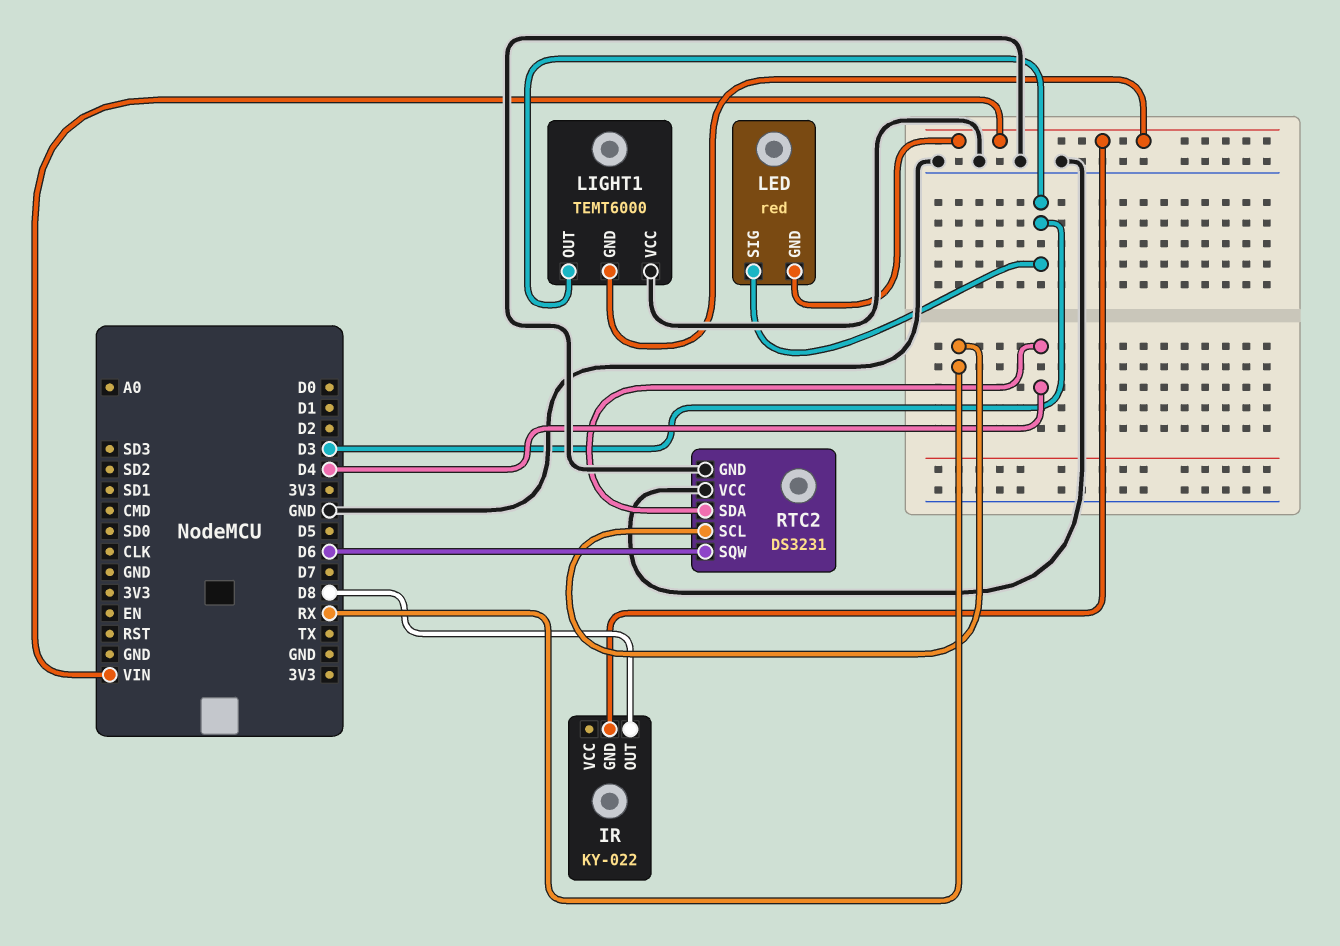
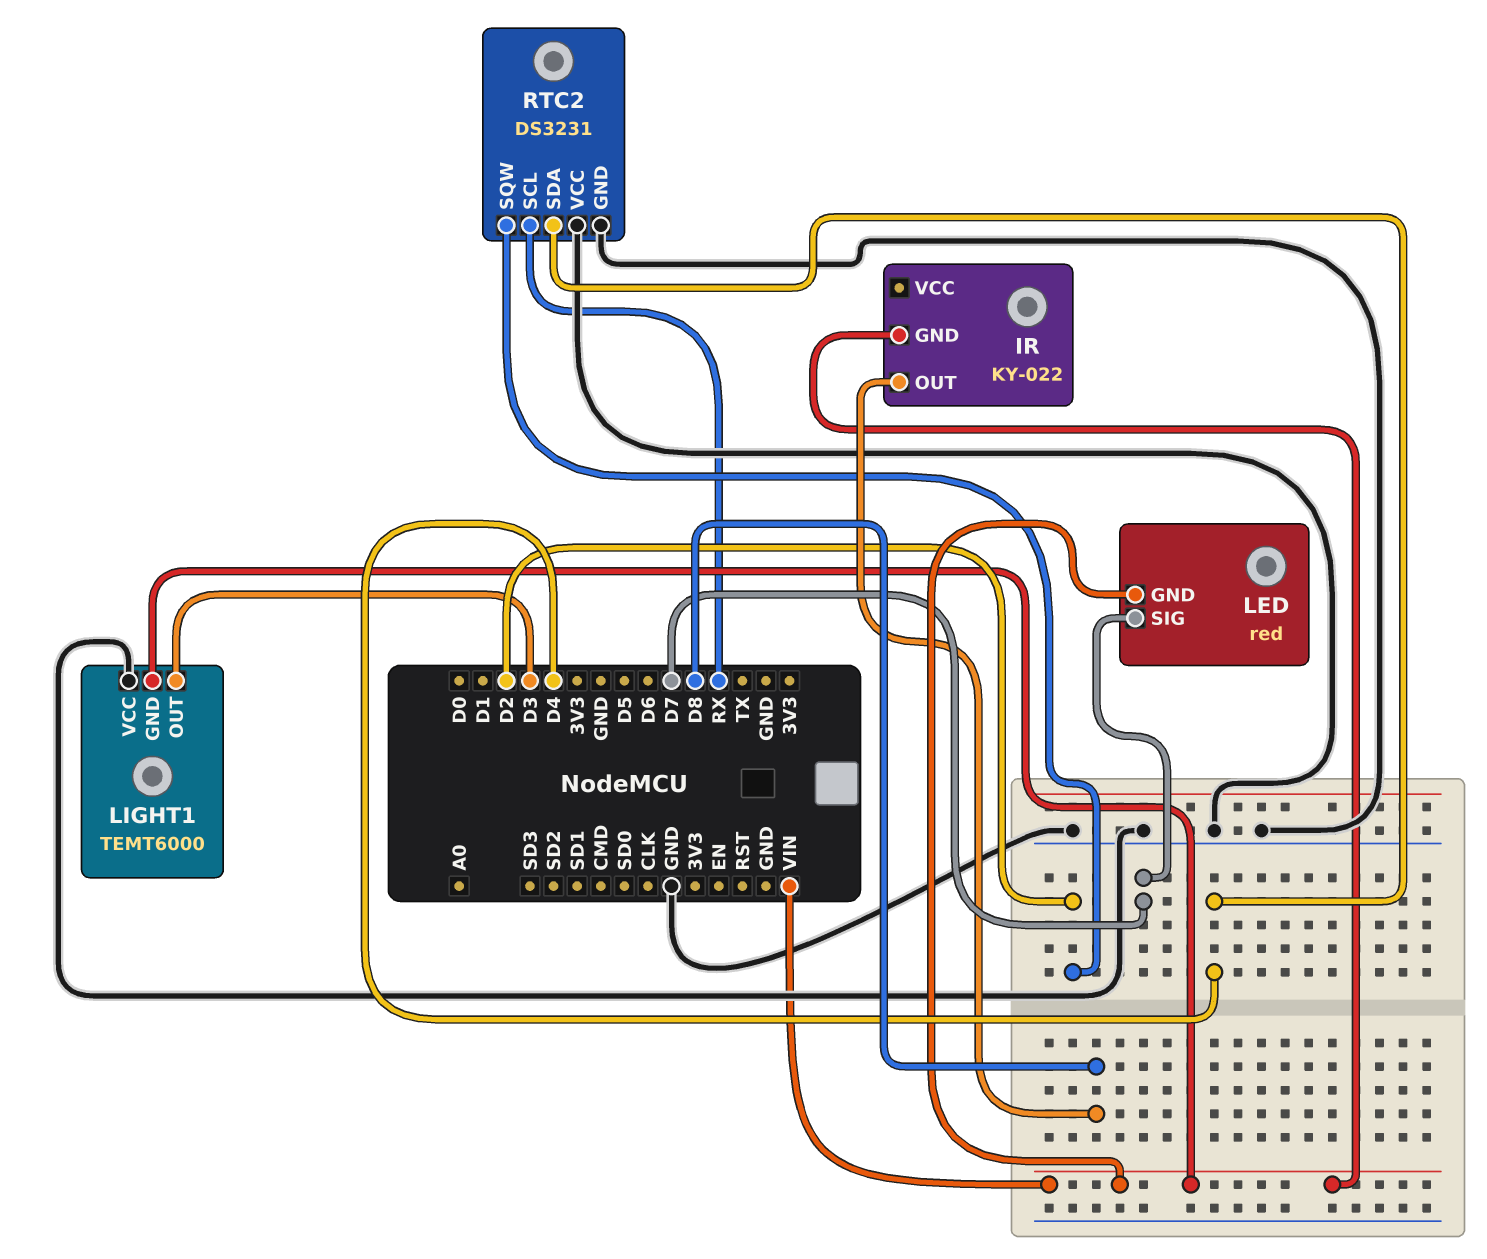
LED pin SIG: D3 -> D7
RTC2 pin SQW: D6 -> D2

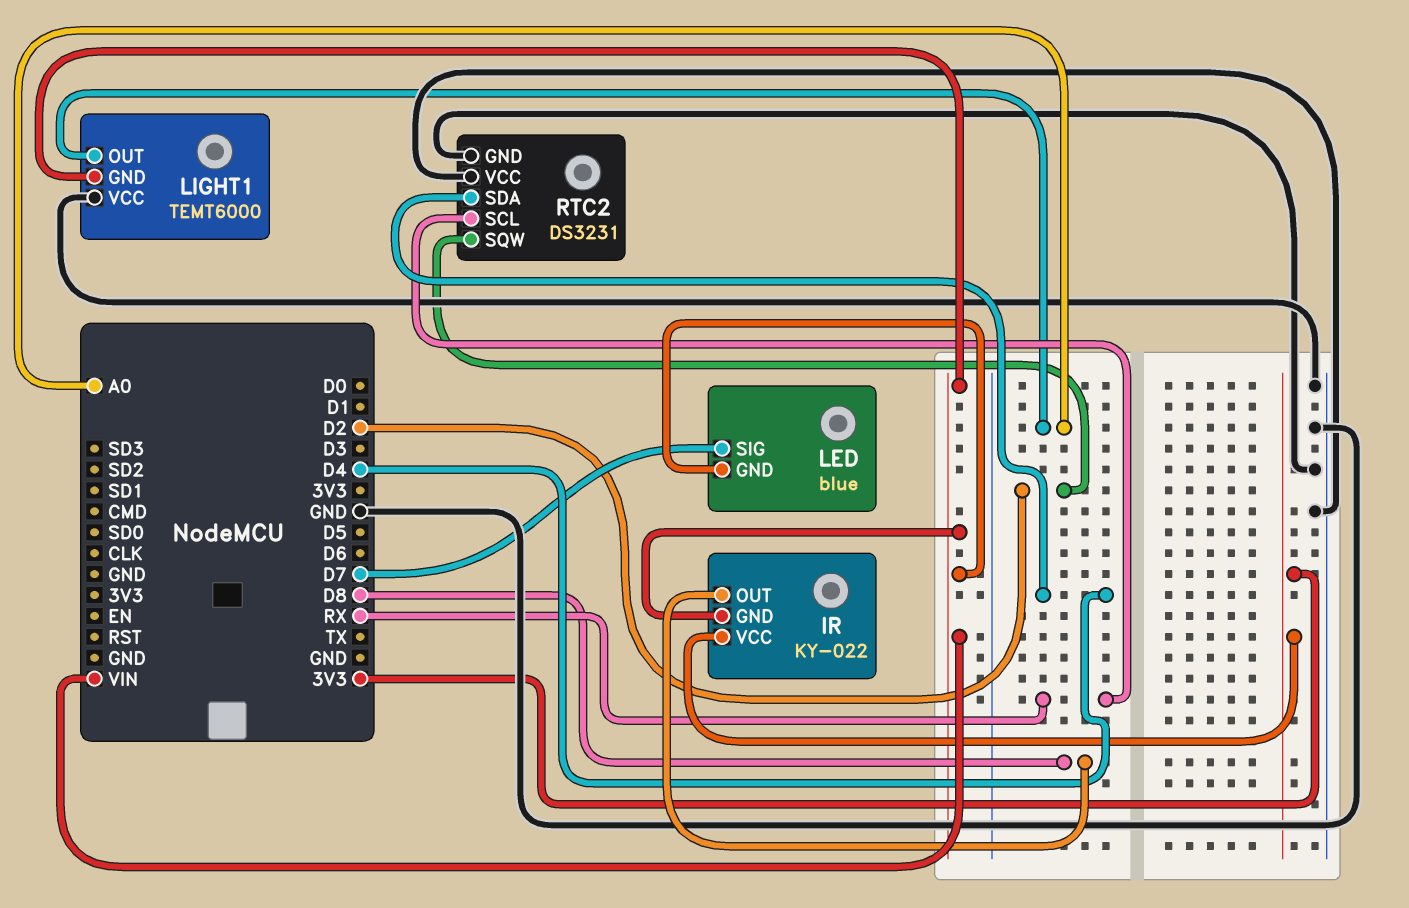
IR pin VCC: none -> 3V3
LED: red -> blue
LIGHT1 pin OUT: D3 -> A0

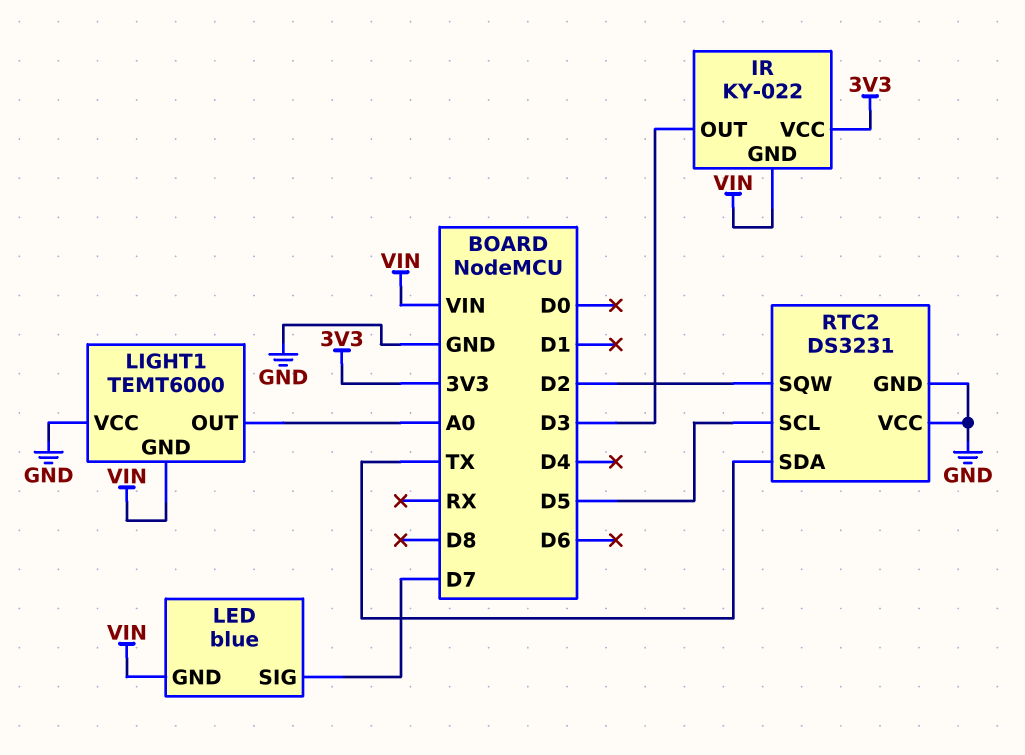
IR pin OUT: D8 -> D3
RTC2 pin SCL: RX -> D5
RTC2 pin SDA: D4 -> TX

